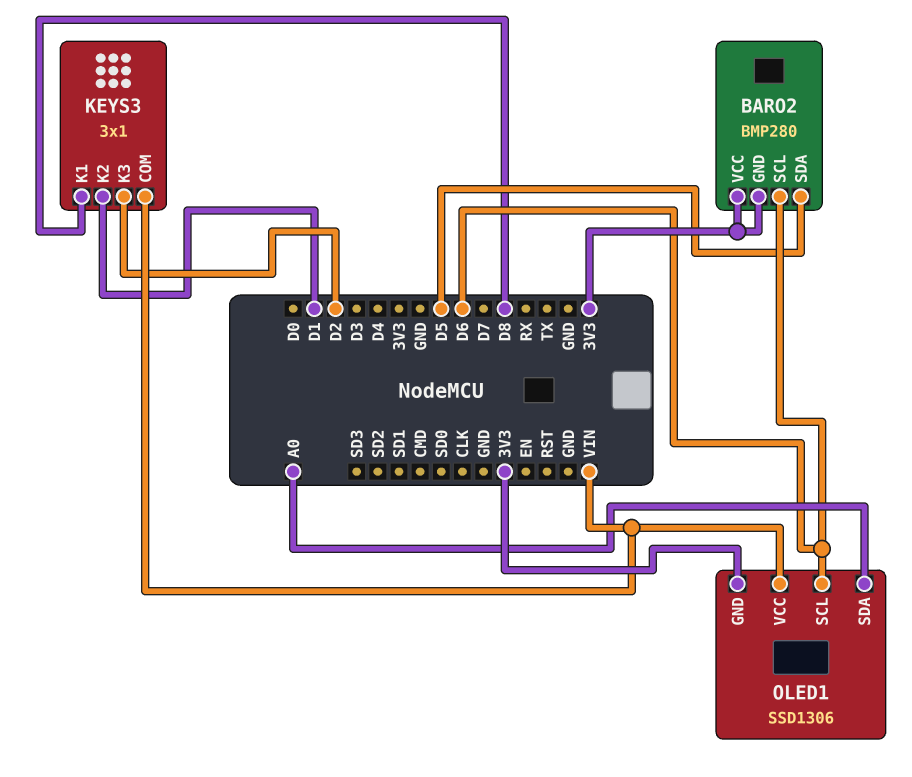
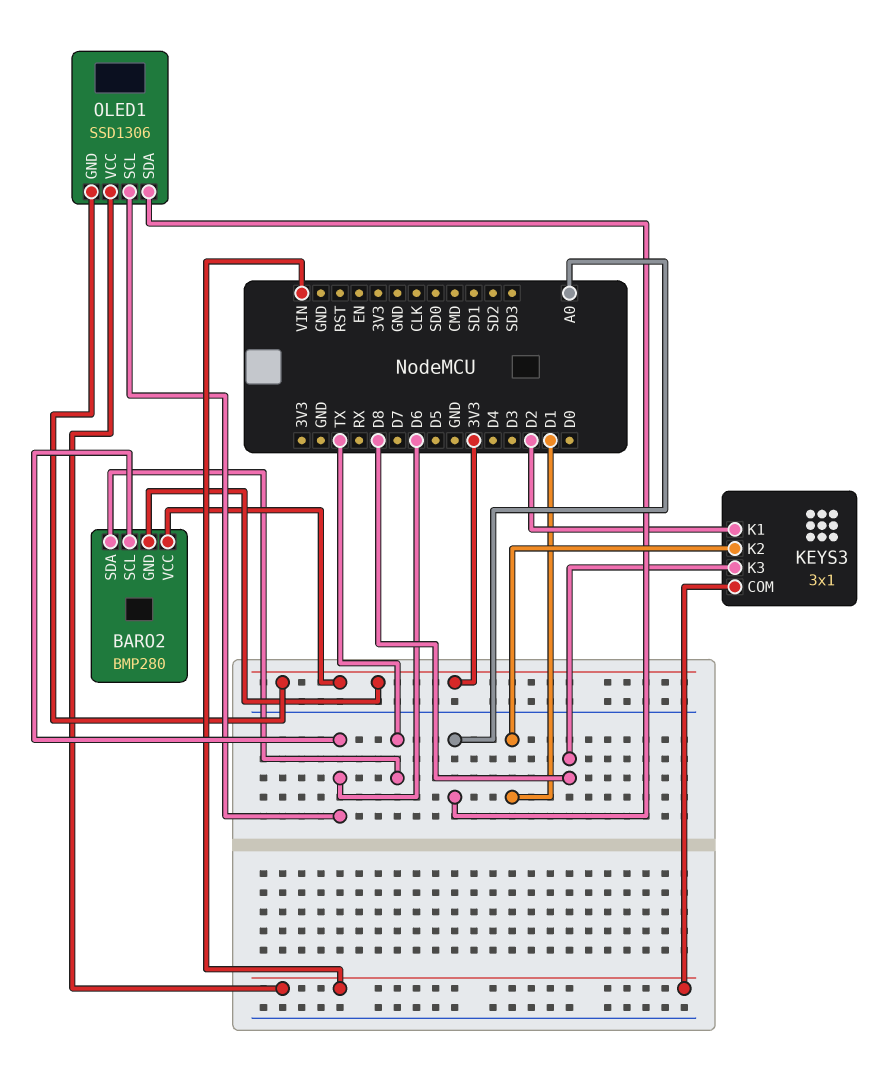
BARO2 pin SDA: D5 -> TX
KEYS3 pin K1: D8 -> D2
KEYS3 pin K3: D2 -> D8

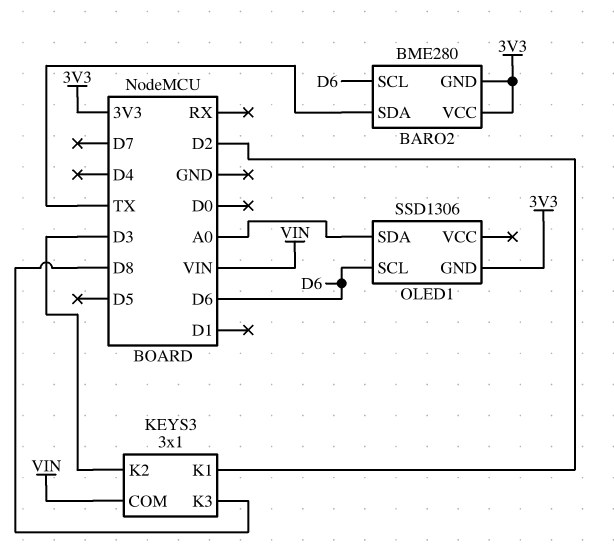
BARO2: BMP280 -> BME280
KEYS3 pin K2: D1 -> D3
OLED1 pin VCC: VIN -> none

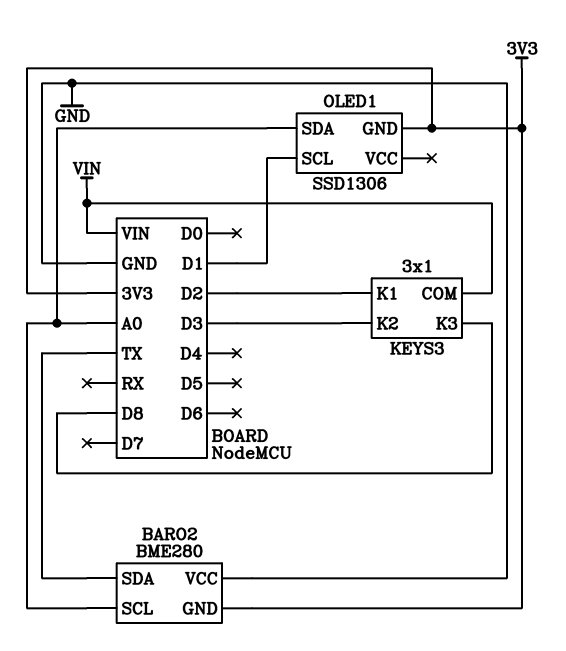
BARO2 pin SCL: D6 -> A0
BARO2 pin VCC: 3V3 -> GND
OLED1 pin SCL: D6 -> D1

